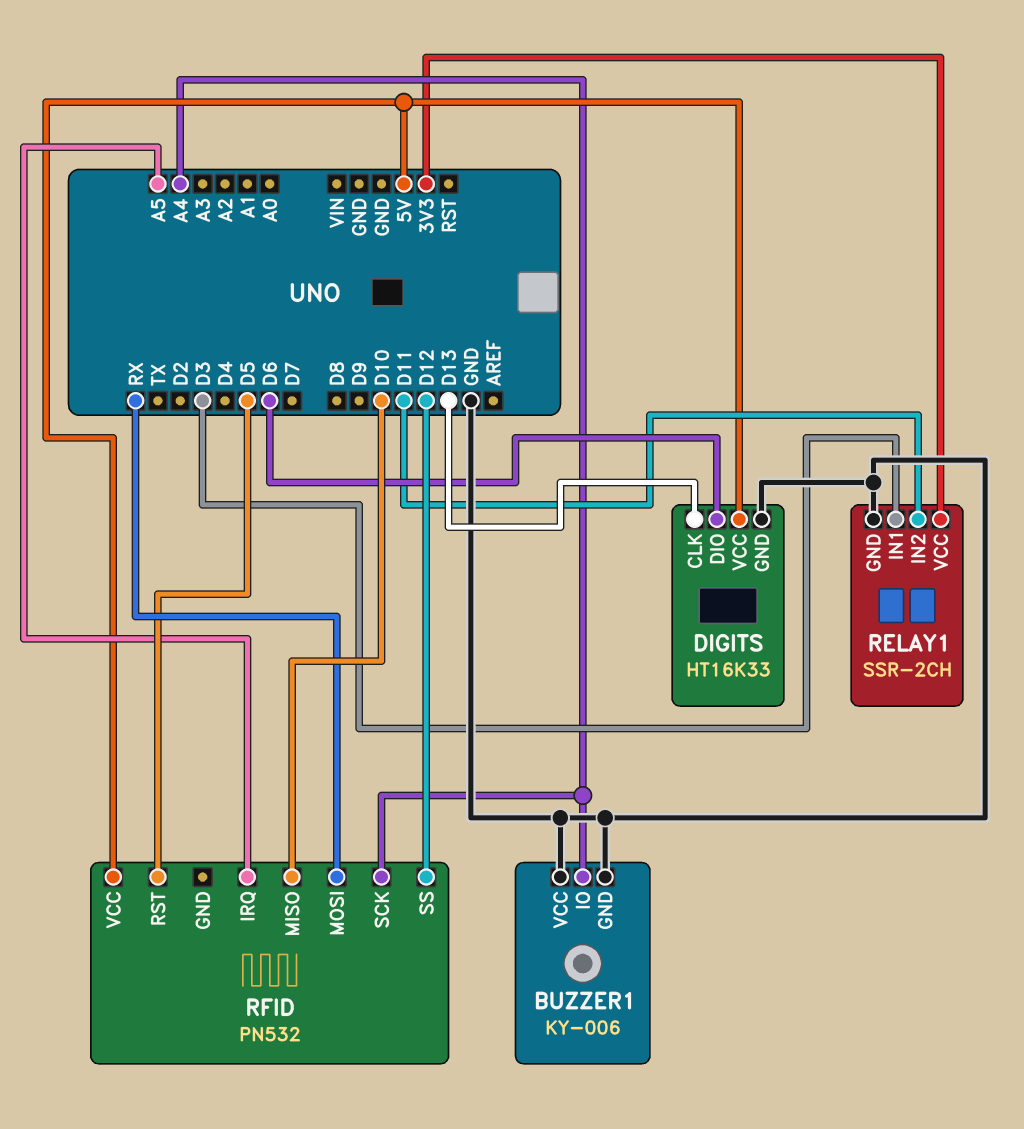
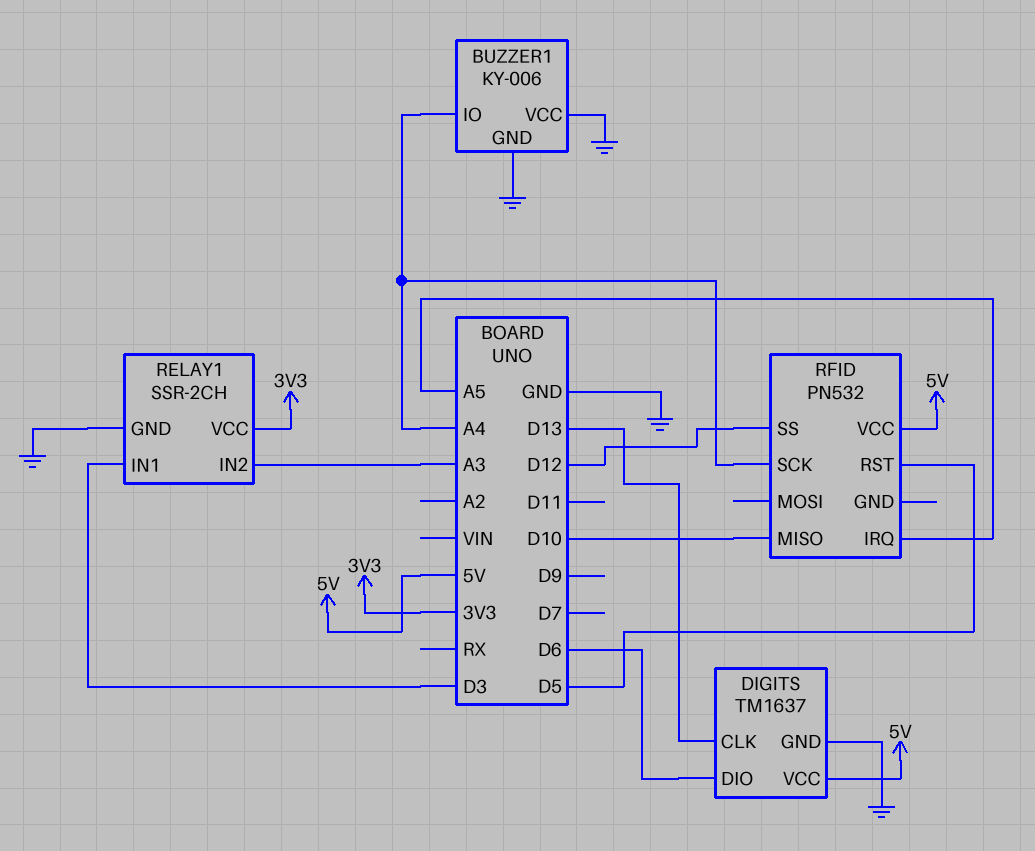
DIGITS: HT16K33 -> TM1637
RELAY1 pin IN2: D11 -> A3
RFID pin MOSI: RX -> none

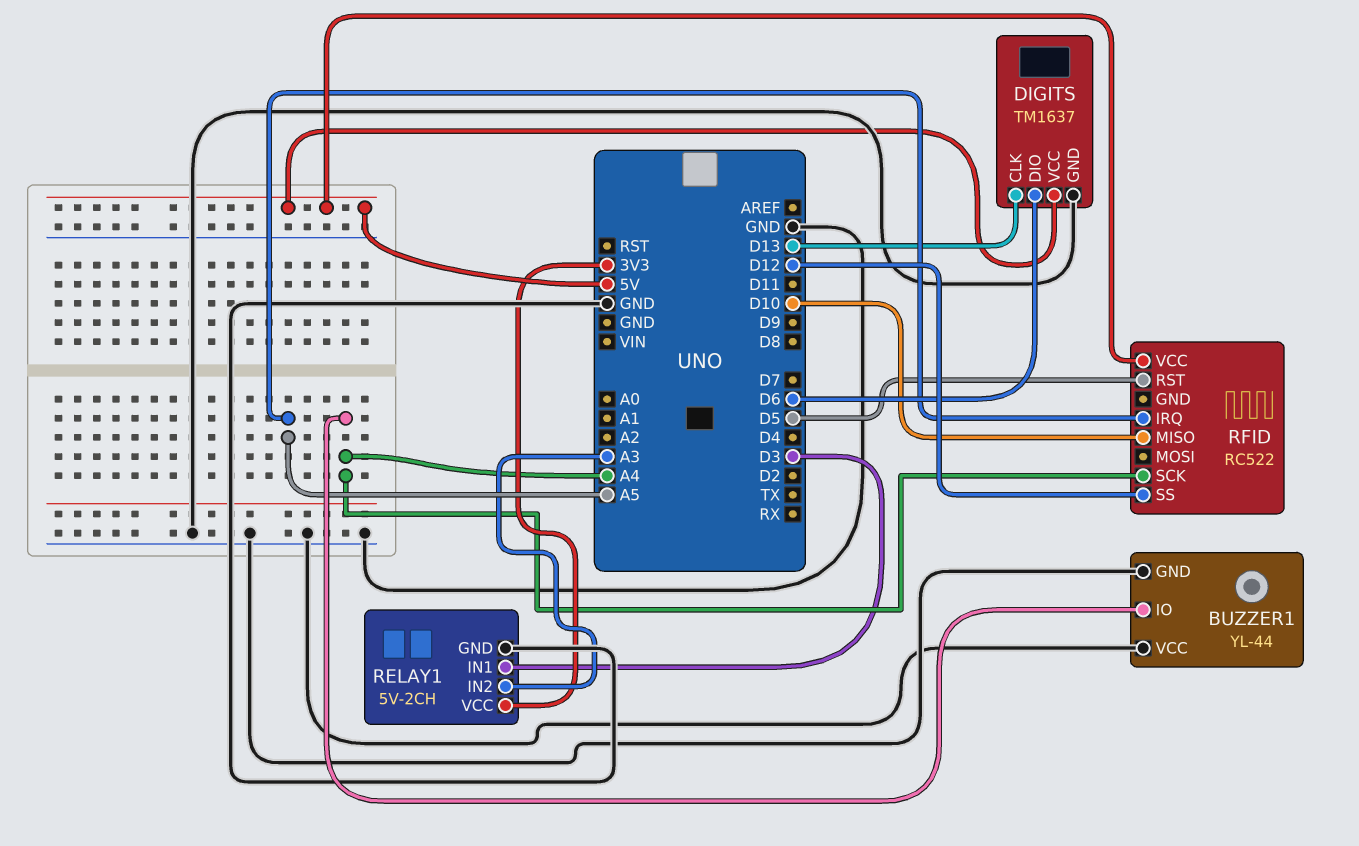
BUZZER1: KY-006 -> YL-44
RELAY1: SSR-2CH -> 5V-2CH
RFID: PN532 -> RC522

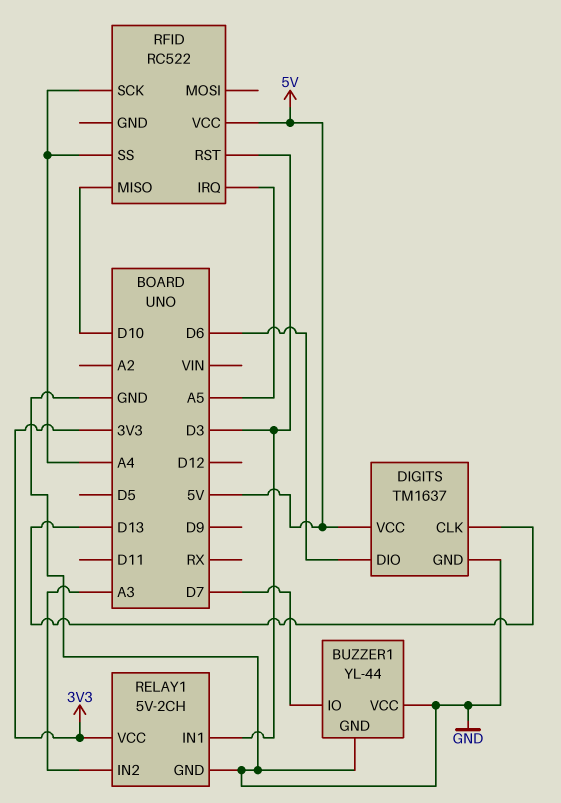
BUZZER1 pin IO: A4 -> D7
RFID pin RST: D5 -> D3
RFID pin SS: D12 -> A4

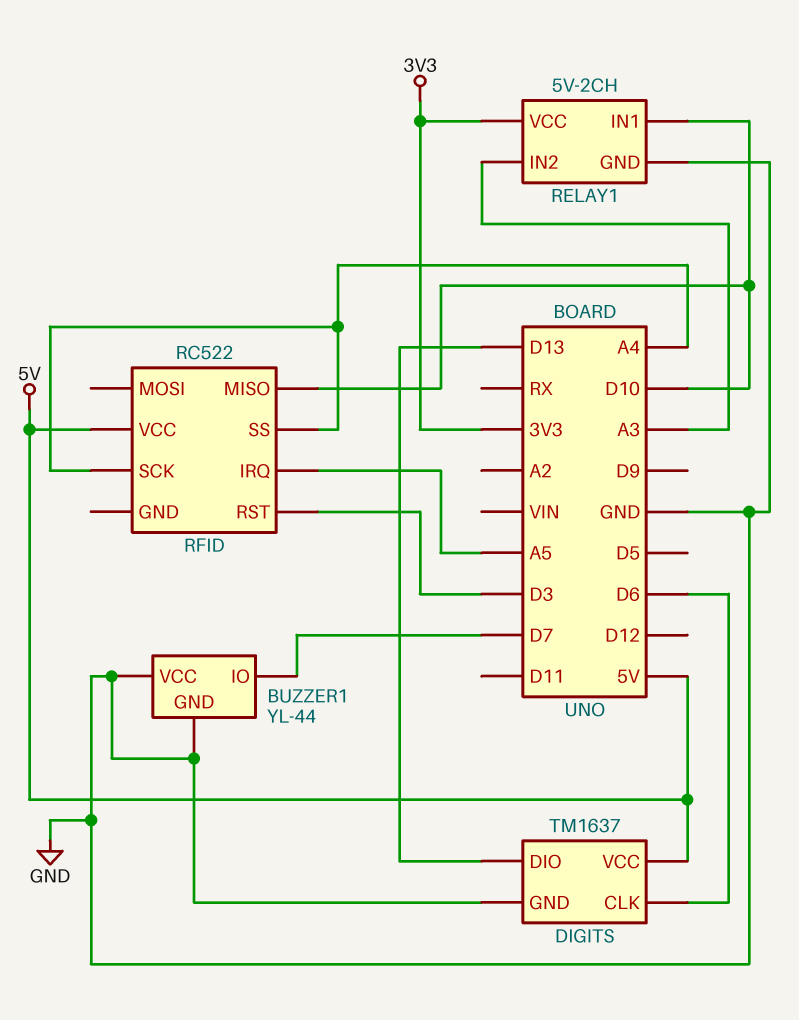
DIGITS pin CLK: D13 -> D6
DIGITS pin DIO: D6 -> D13
RELAY1 pin IN1: D3 -> D10

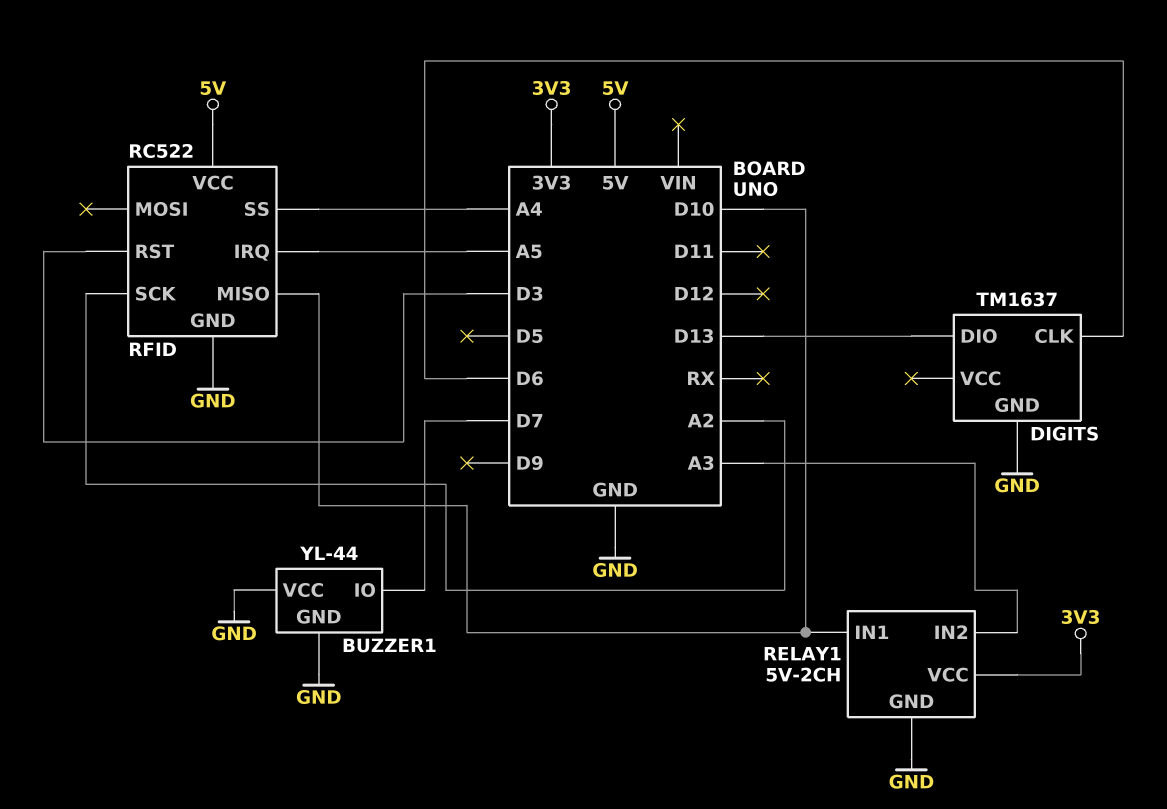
DIGITS pin VCC: 5V -> none
RFID pin GND: none -> GND
RFID pin SCK: A4 -> A2

